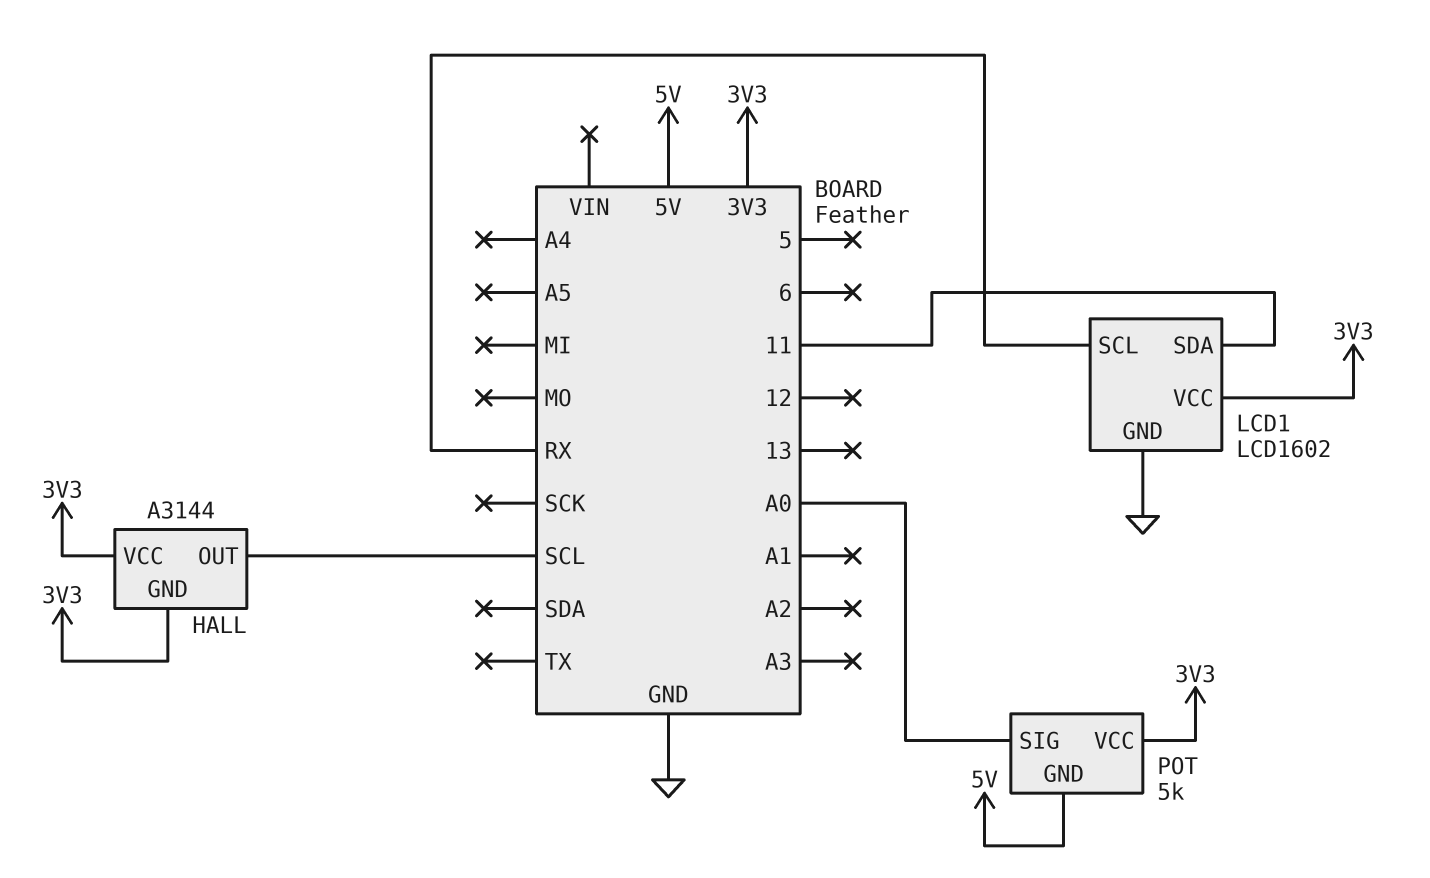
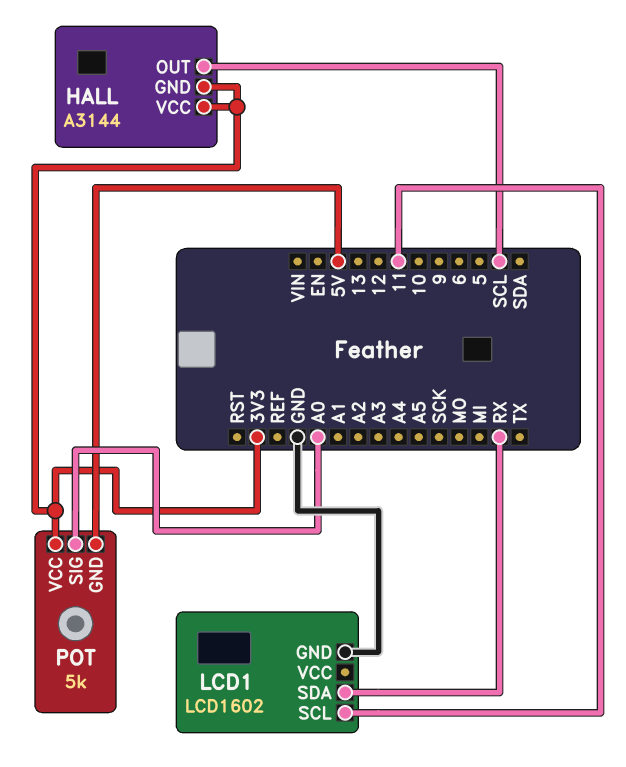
LCD1 pin SCL: RX -> 11
LCD1 pin SDA: 11 -> RX
LCD1 pin VCC: 3V3 -> none

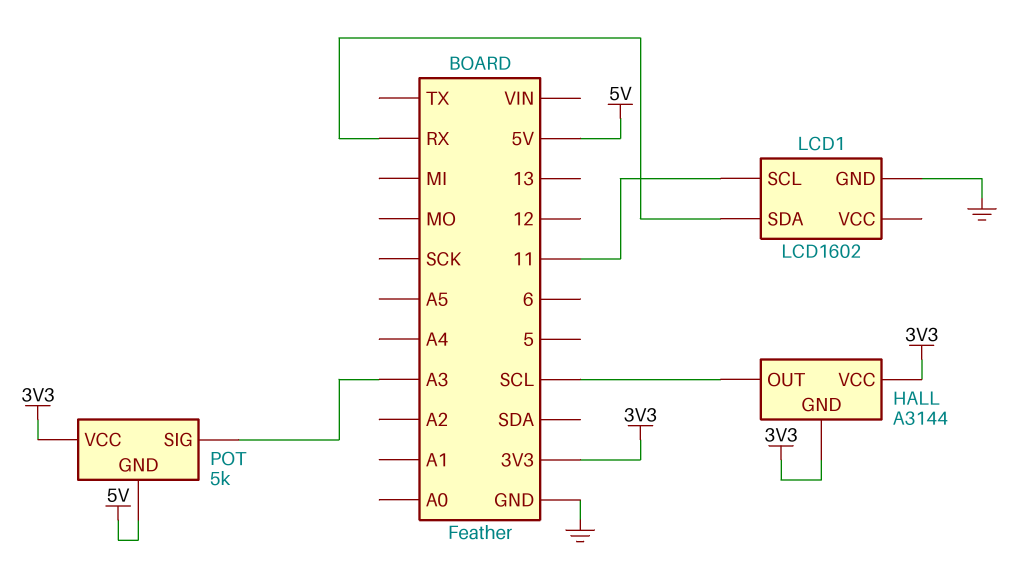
POT pin SIG: A0 -> A3

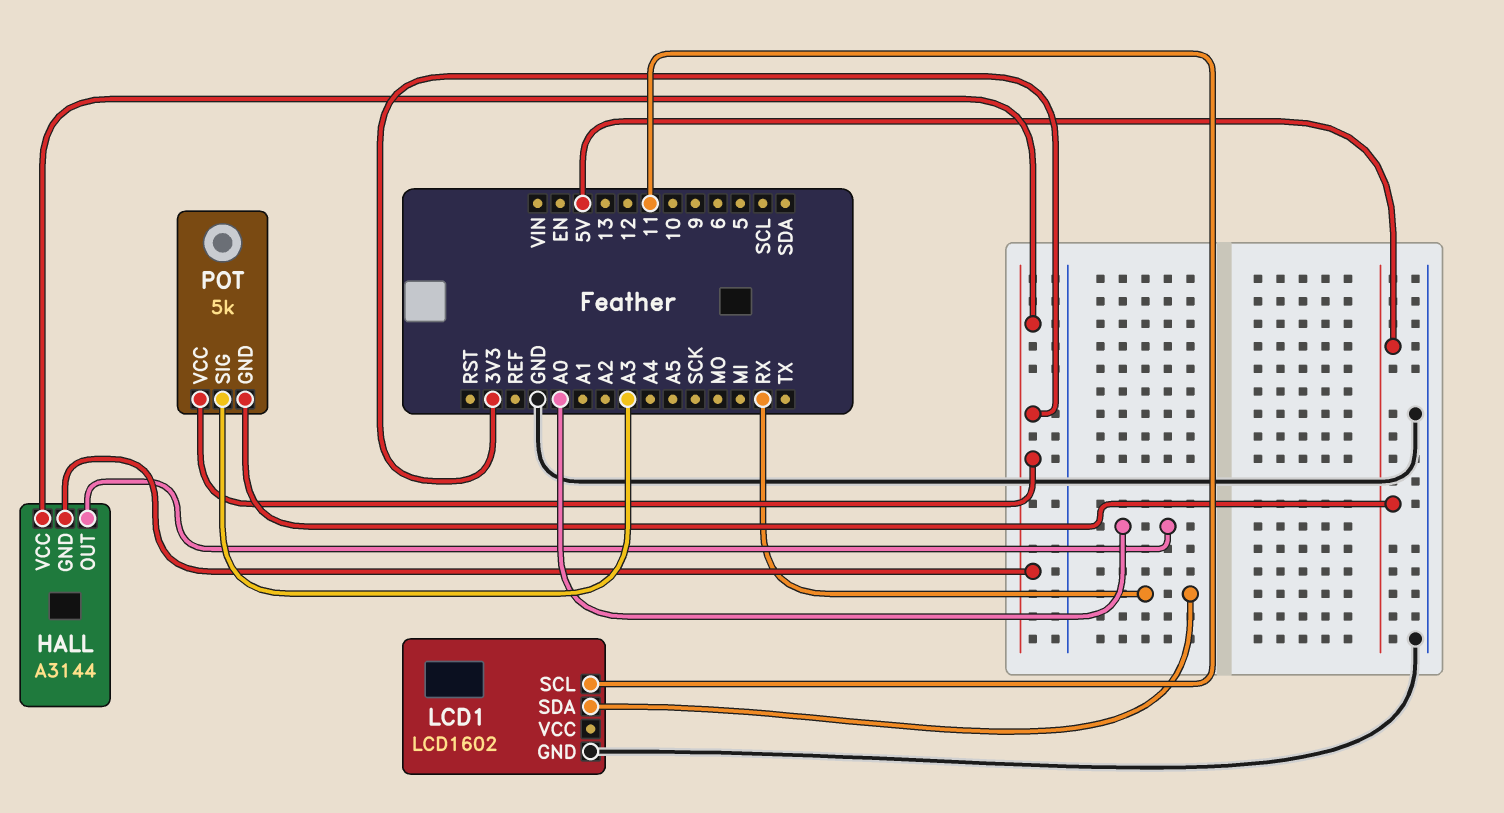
HALL pin OUT: SCL -> A0

